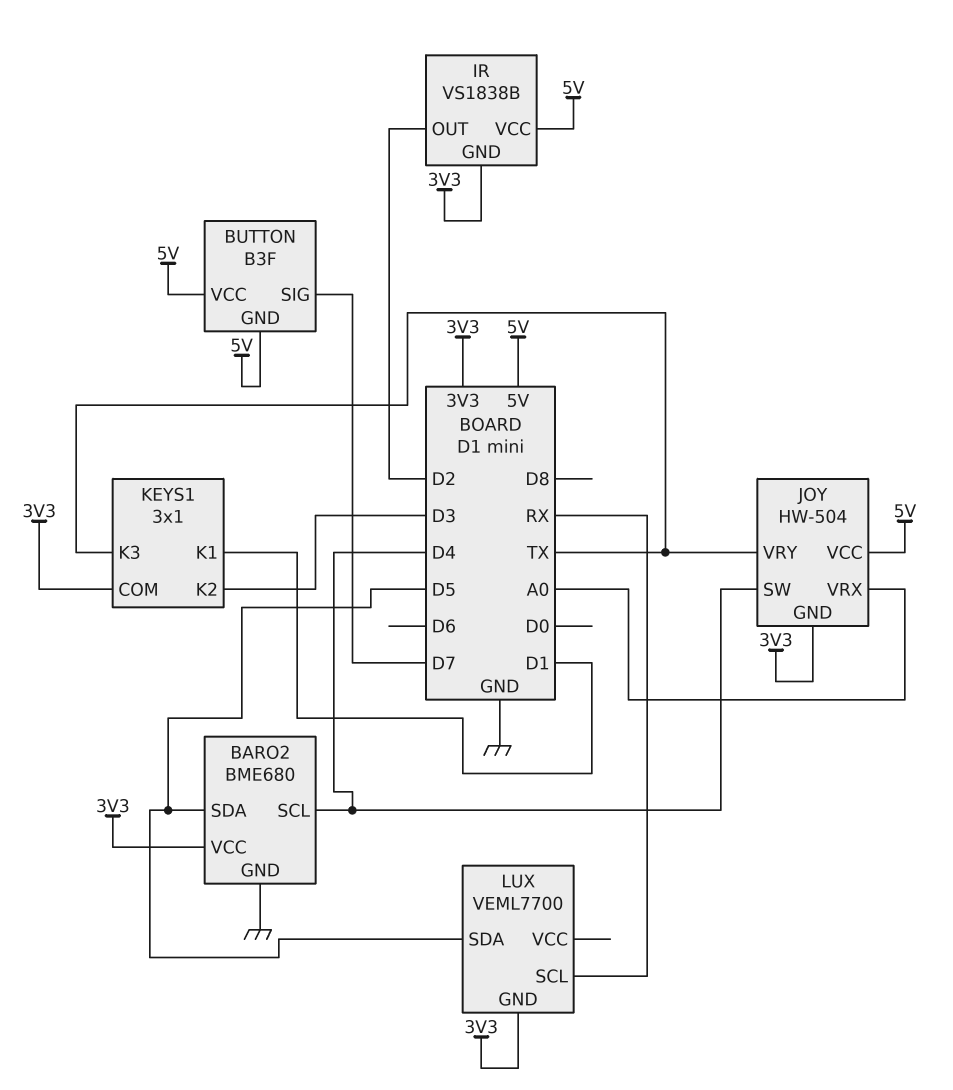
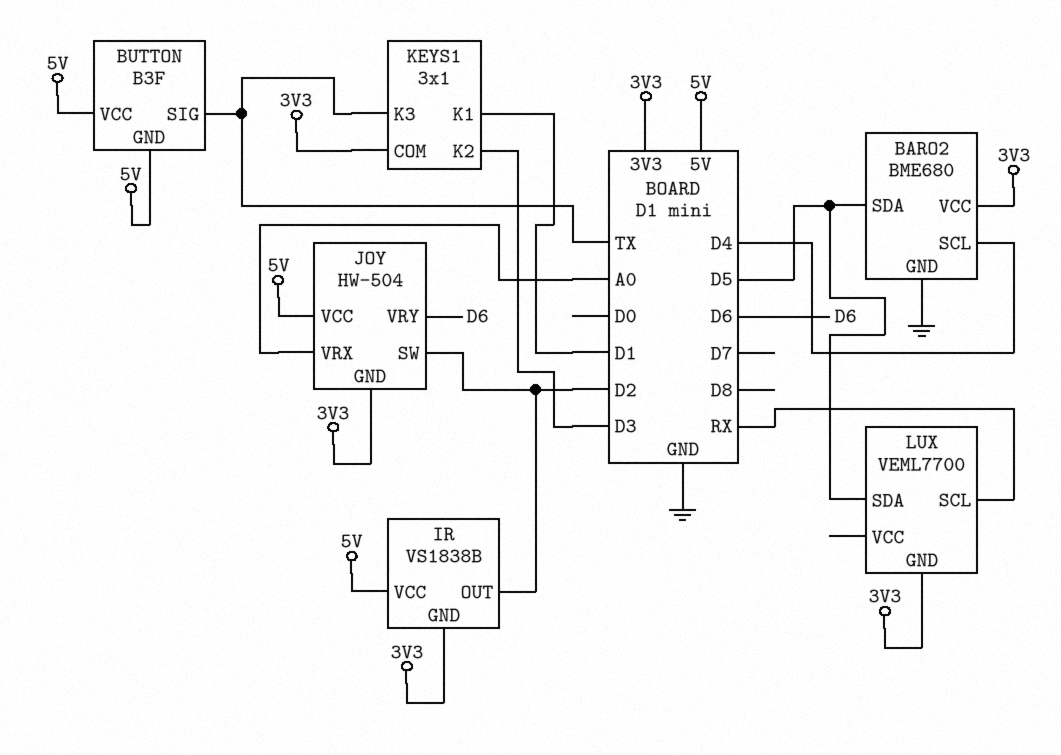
BUTTON pin SIG: D7 -> TX
JOY pin SW: D4 -> D2
JOY pin VRY: TX -> D6

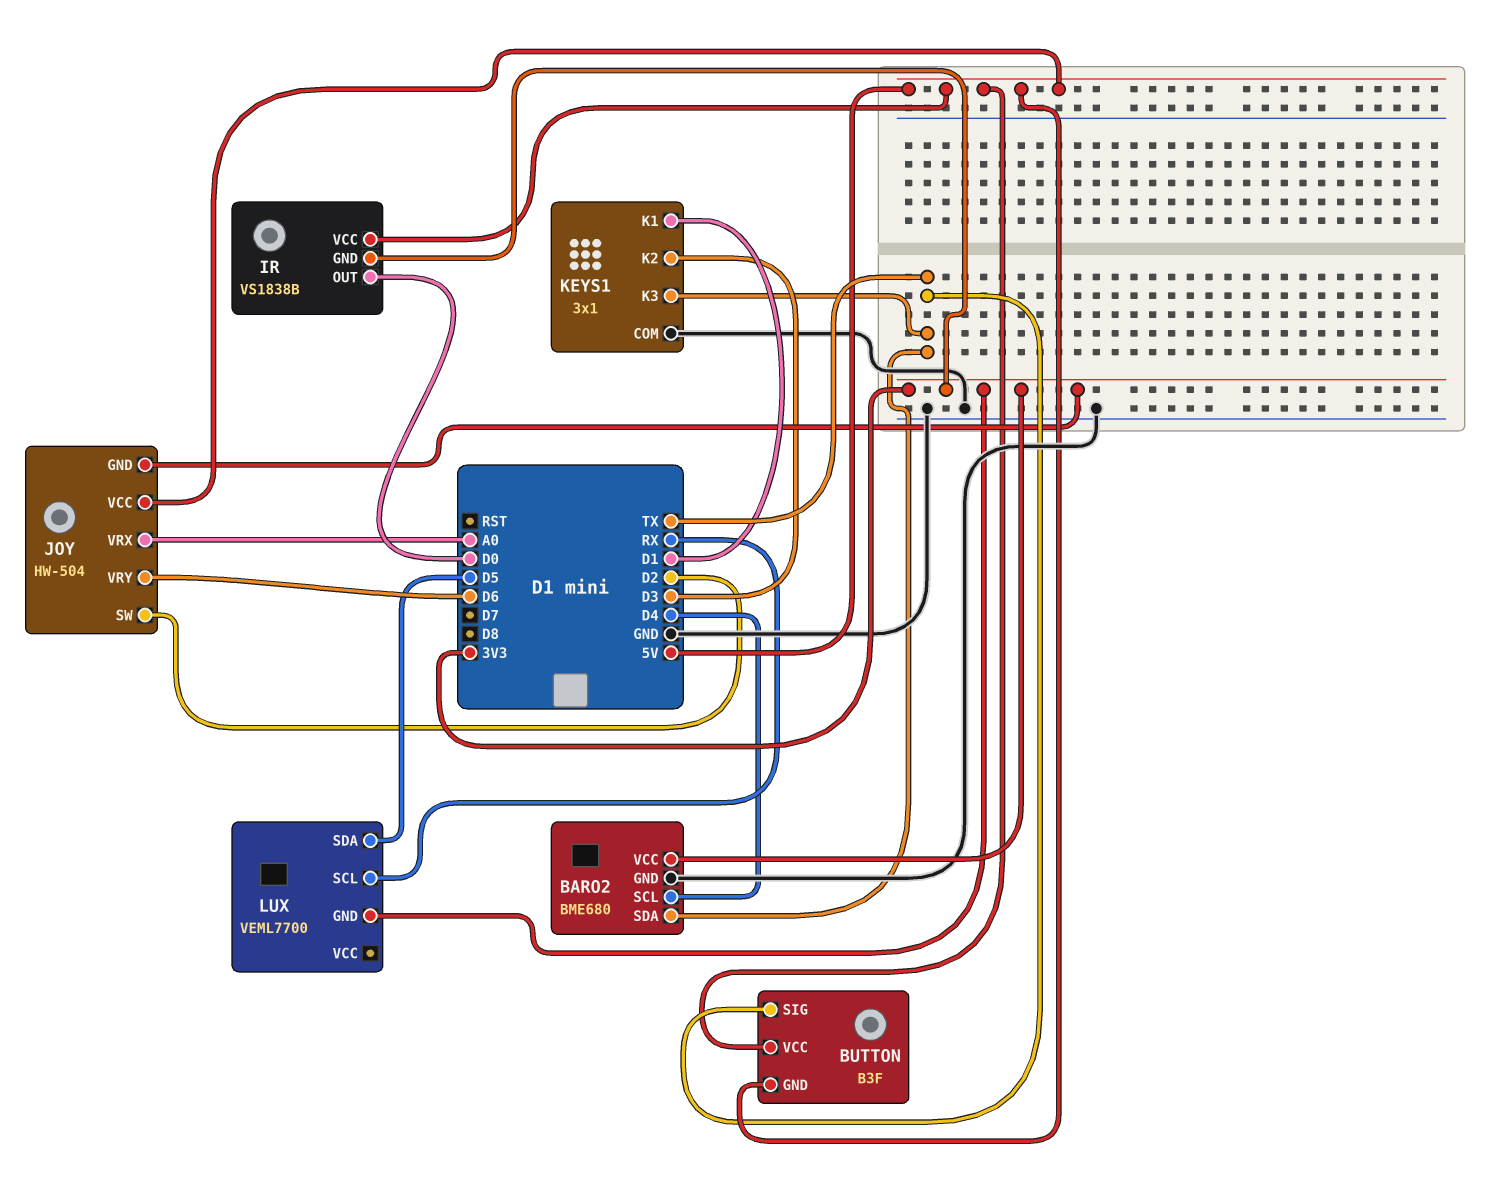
BARO2 pin SDA: D5 -> TX
IR pin OUT: D2 -> D0
KEYS1 pin COM: 3V3 -> GND

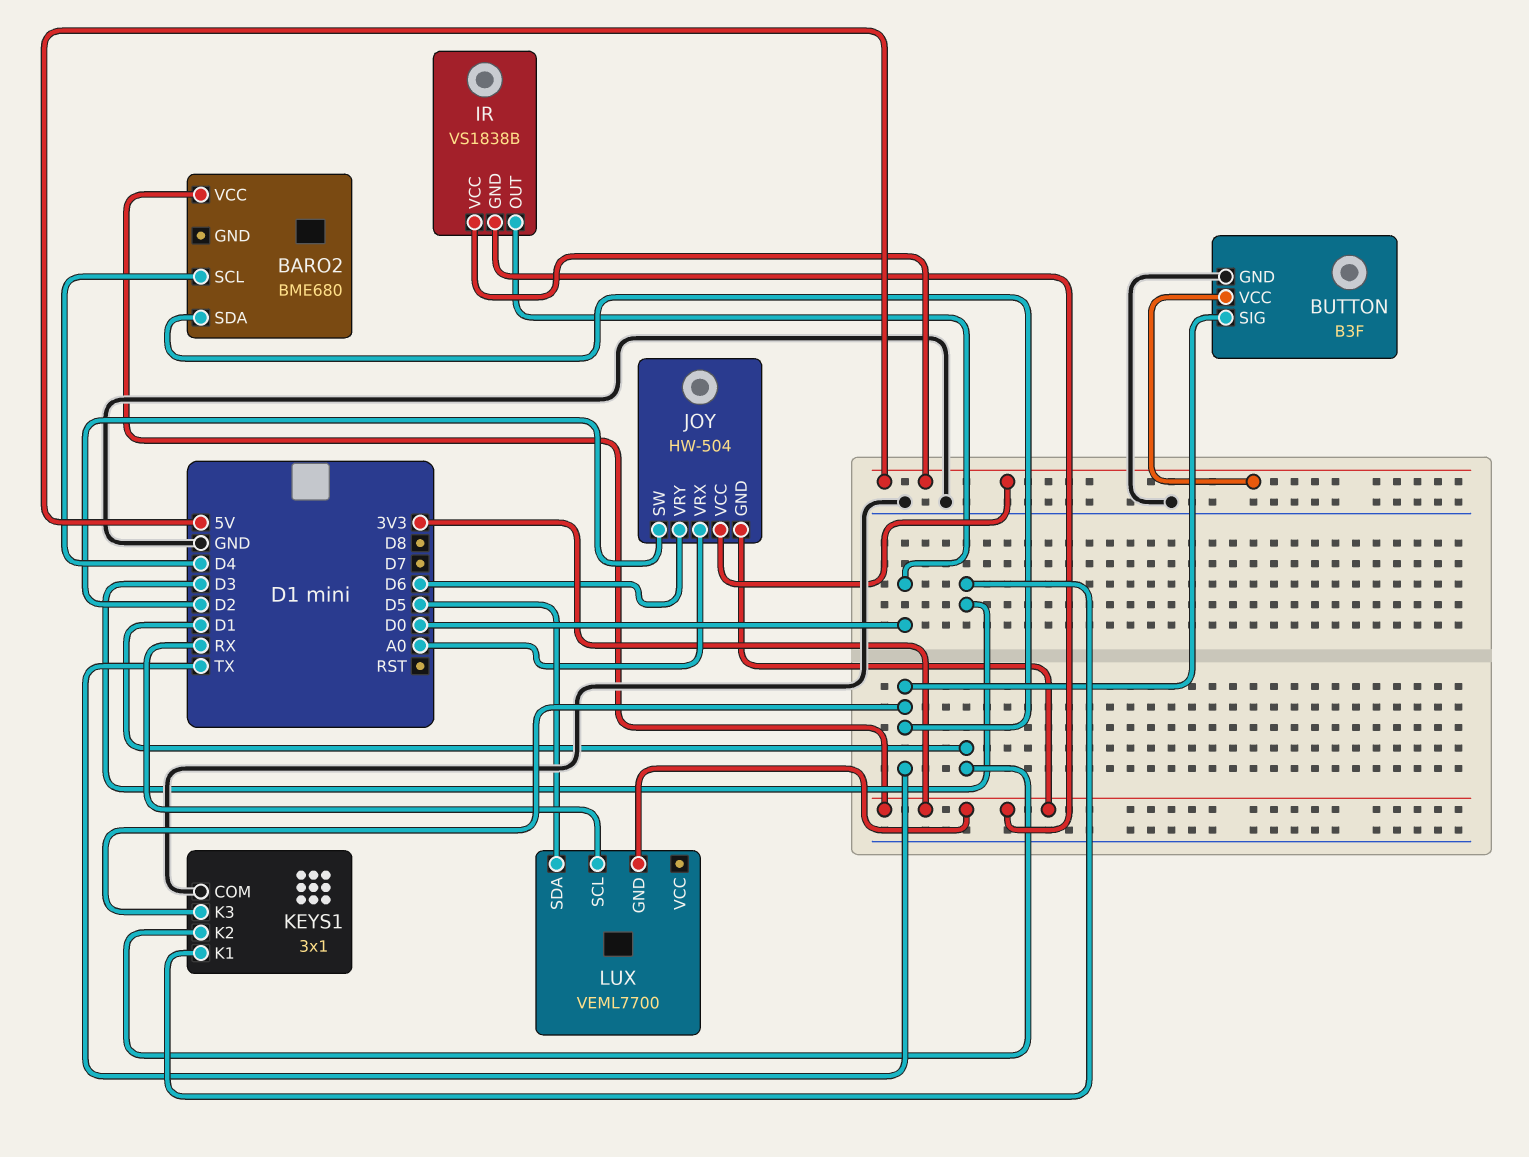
BARO2 pin GND: GND -> none
BUTTON pin GND: 5V -> GND
KEYS1 pin K1: D1 -> D3
KEYS1 pin K2: D3 -> D1

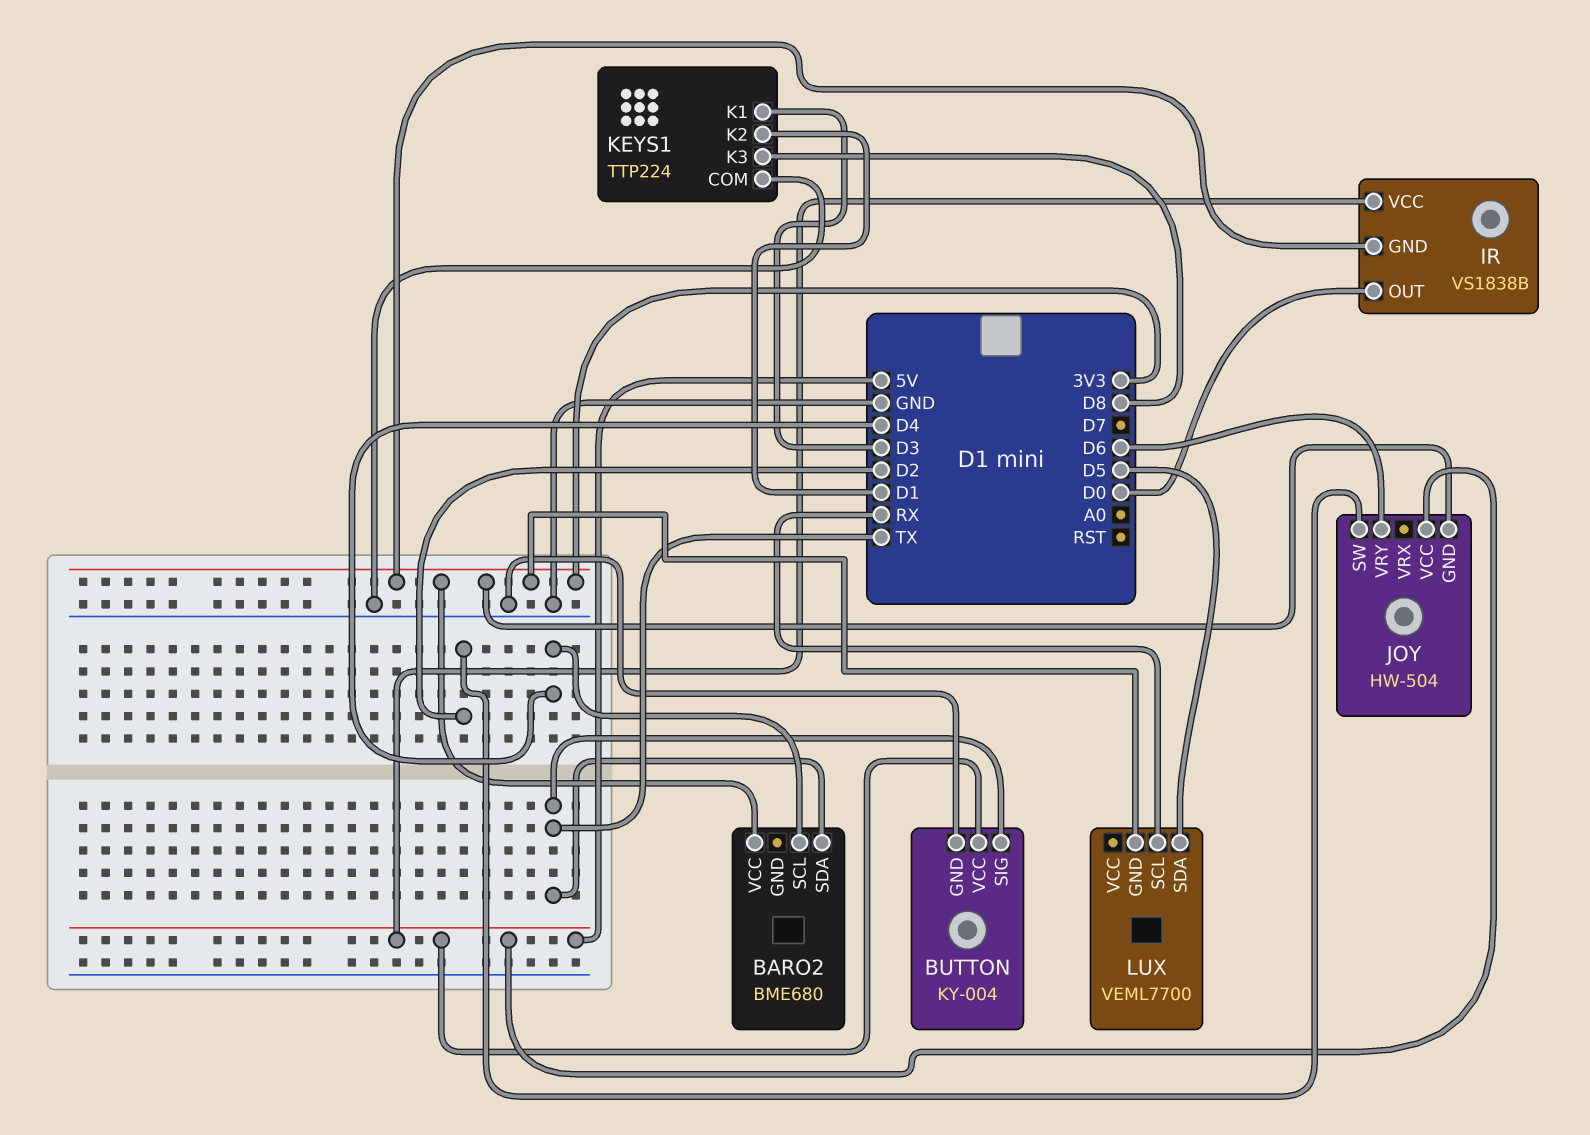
BUTTON: B3F -> KY-004
JOY pin VRX: A0 -> none
KEYS1: 3x1 -> TTP224
KEYS1 pin K3: TX -> D8

